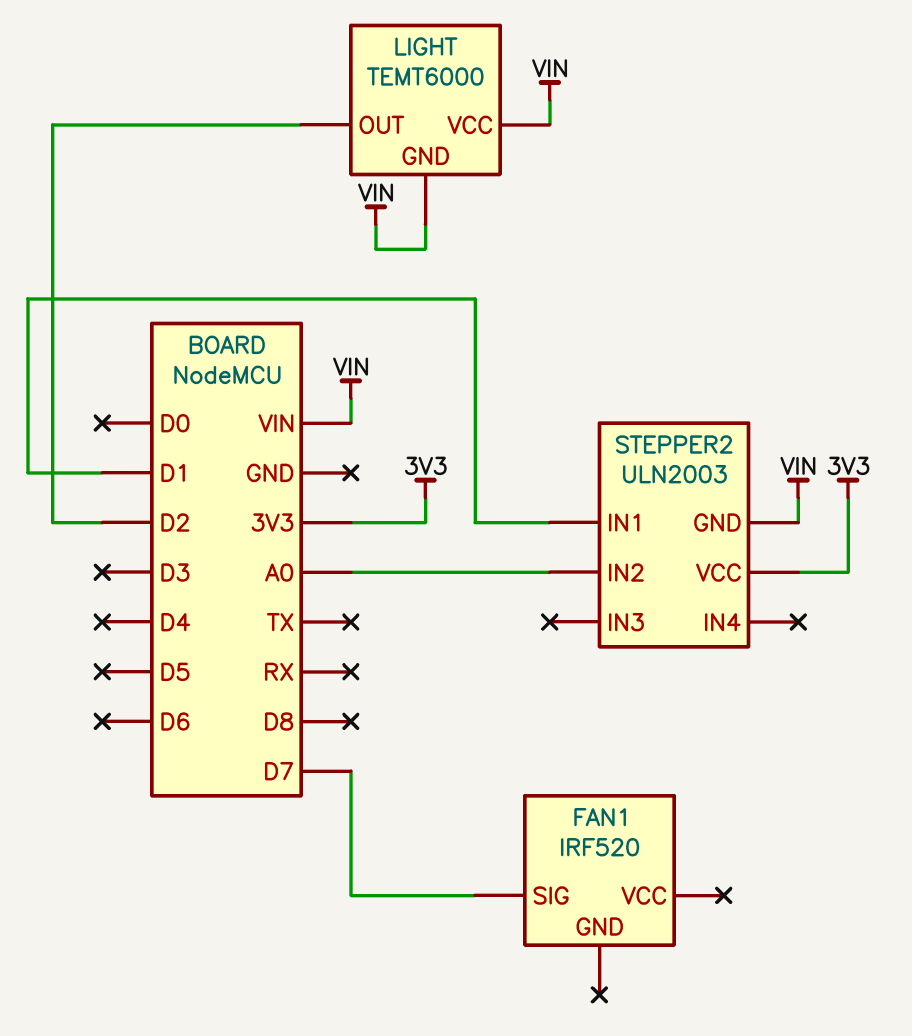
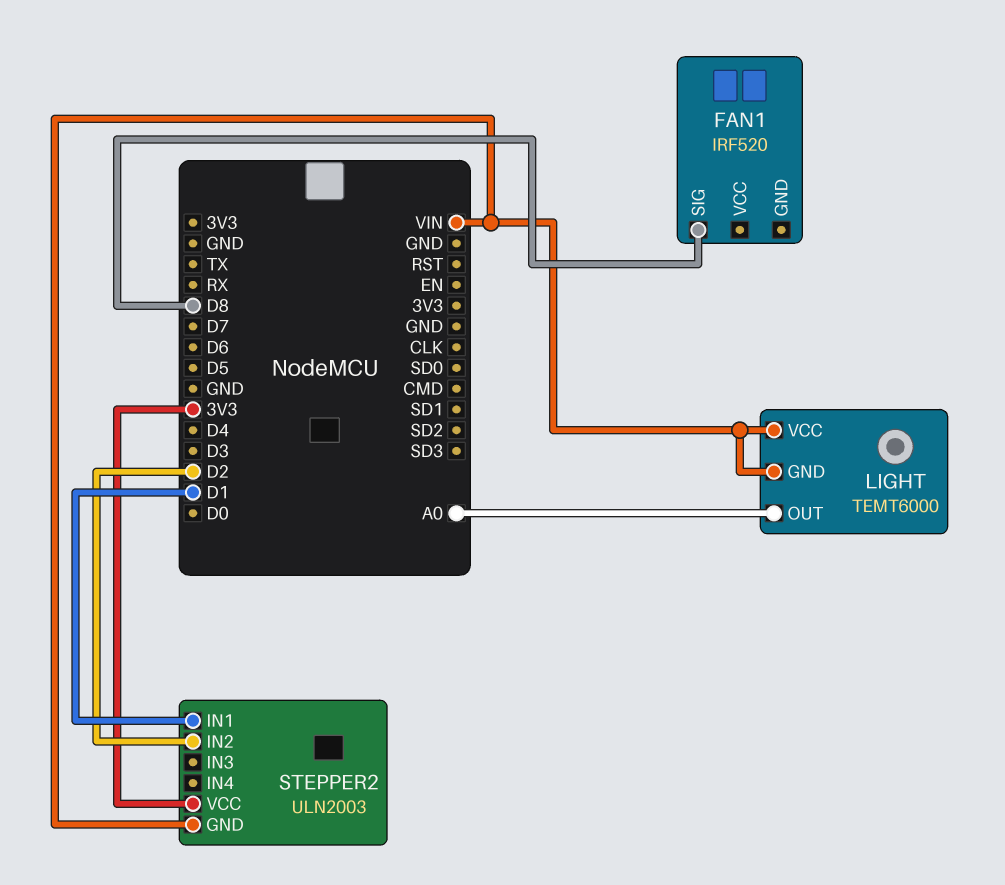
FAN1 pin SIG: D7 -> D8
LIGHT pin OUT: D2 -> A0
STEPPER2 pin IN2: A0 -> D2

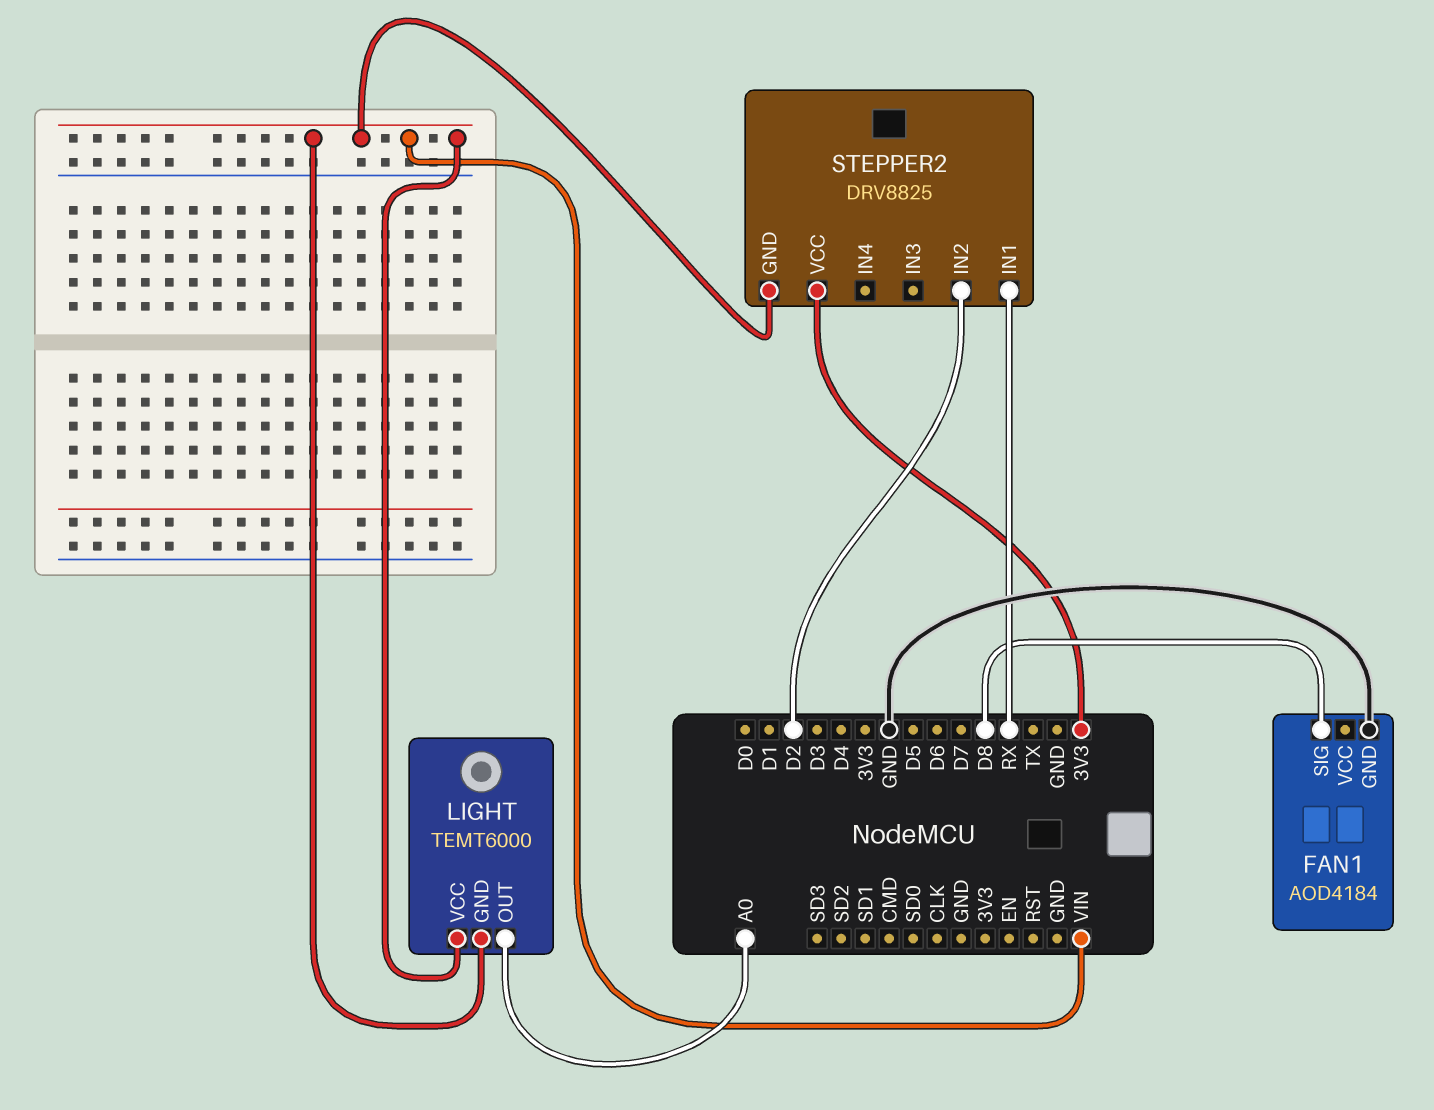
FAN1: IRF520 -> AOD4184
FAN1 pin GND: none -> GND
STEPPER2: ULN2003 -> DRV8825
STEPPER2 pin IN1: D1 -> RX

